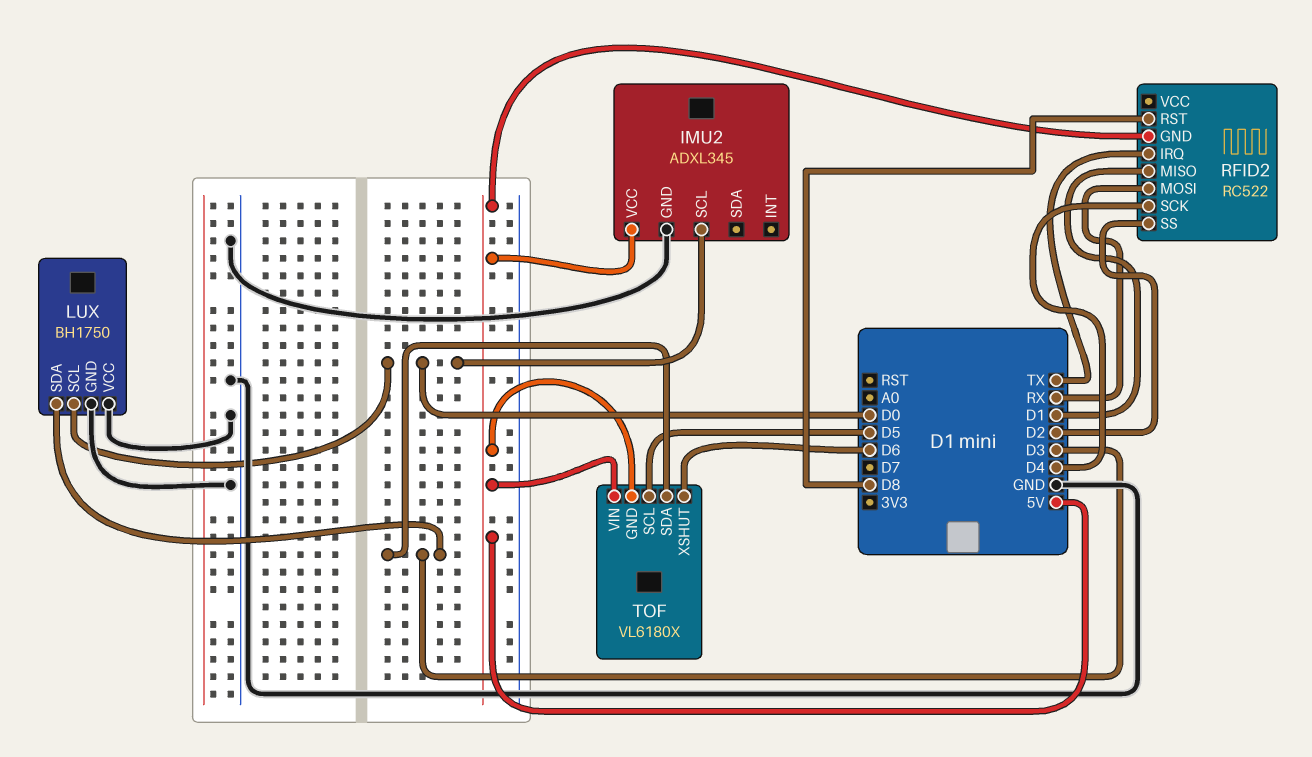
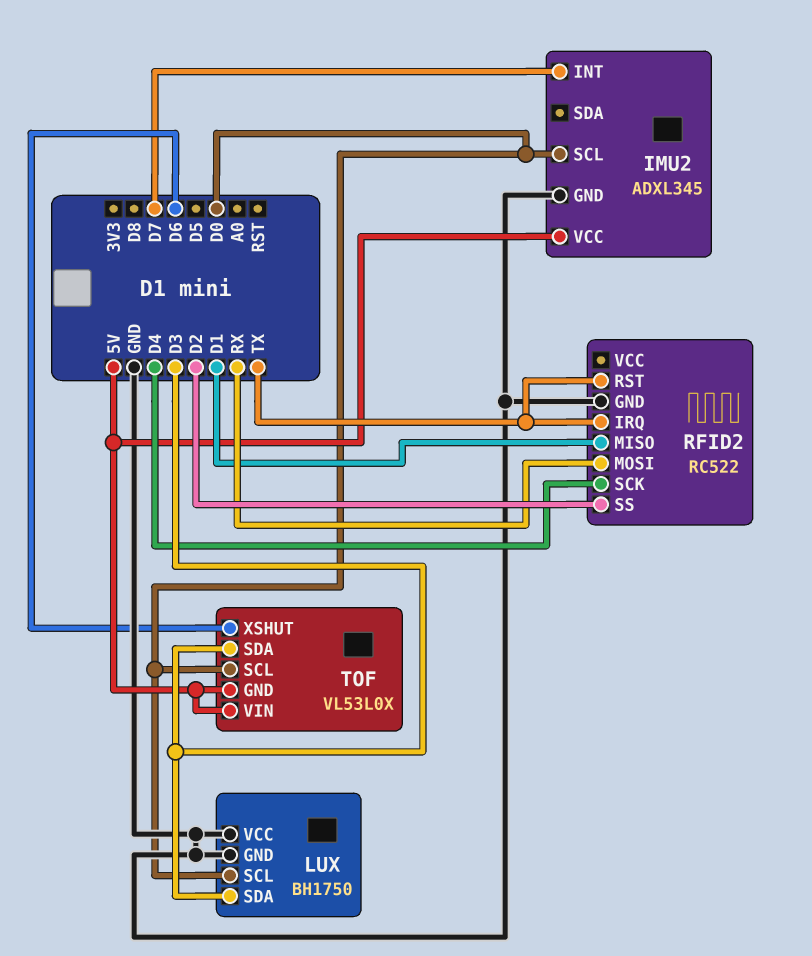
IMU2 pin INT: none -> D7
RFID2 pin GND: 5V -> GND
RFID2 pin RST: D8 -> TX
TOF: VL6180X -> VL53L0X
TOF pin SCL: D5 -> D0

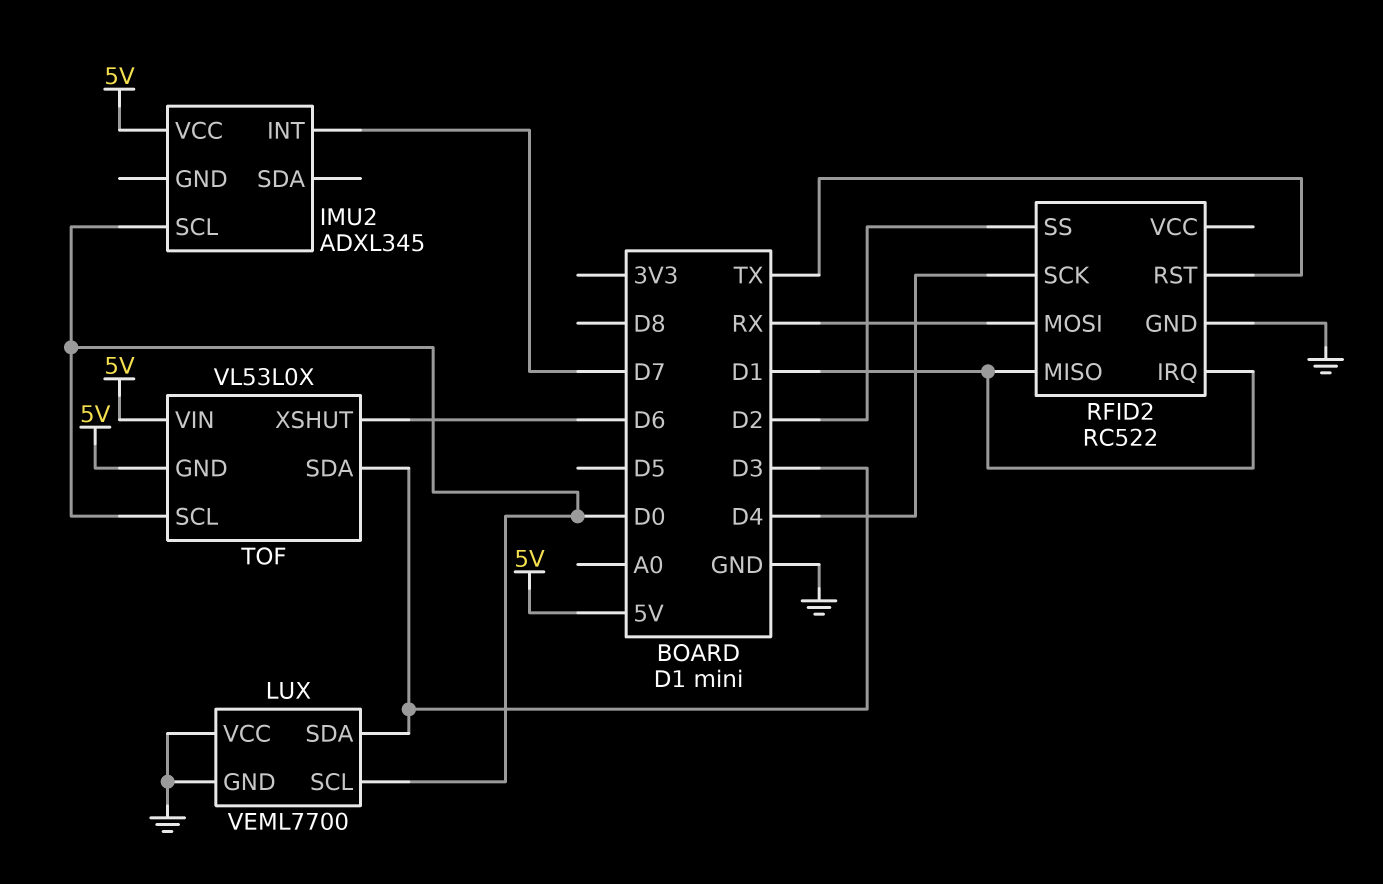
IMU2 pin GND: GND -> none
LUX: BH1750 -> VEML7700
RFID2 pin IRQ: TX -> D1

